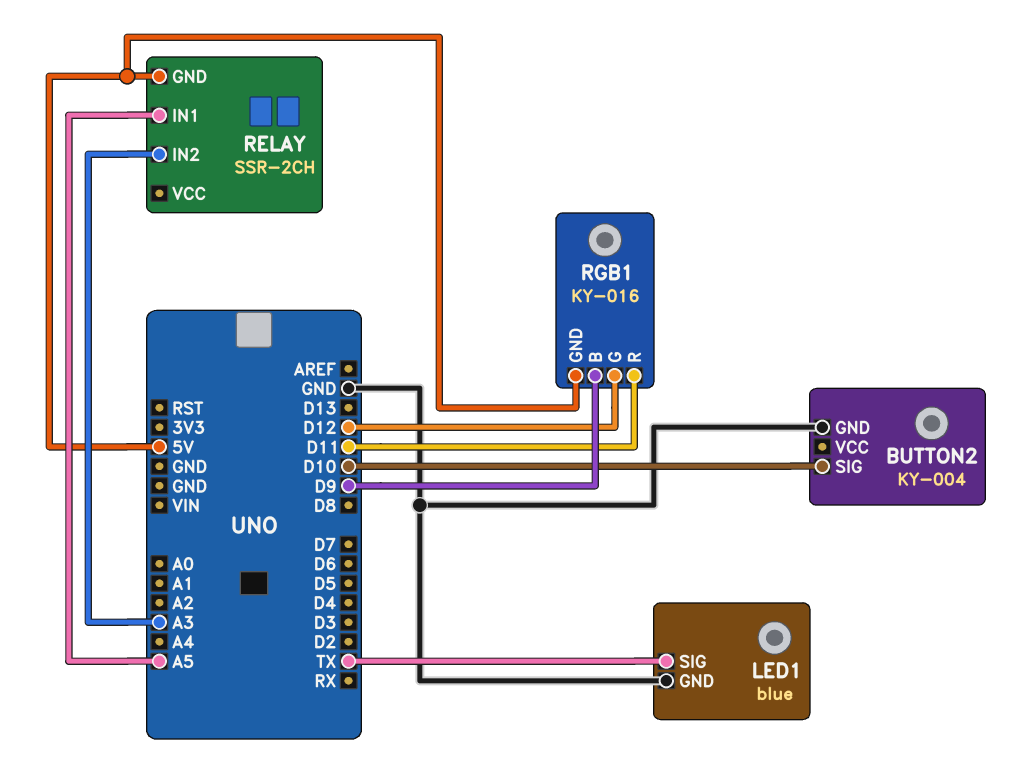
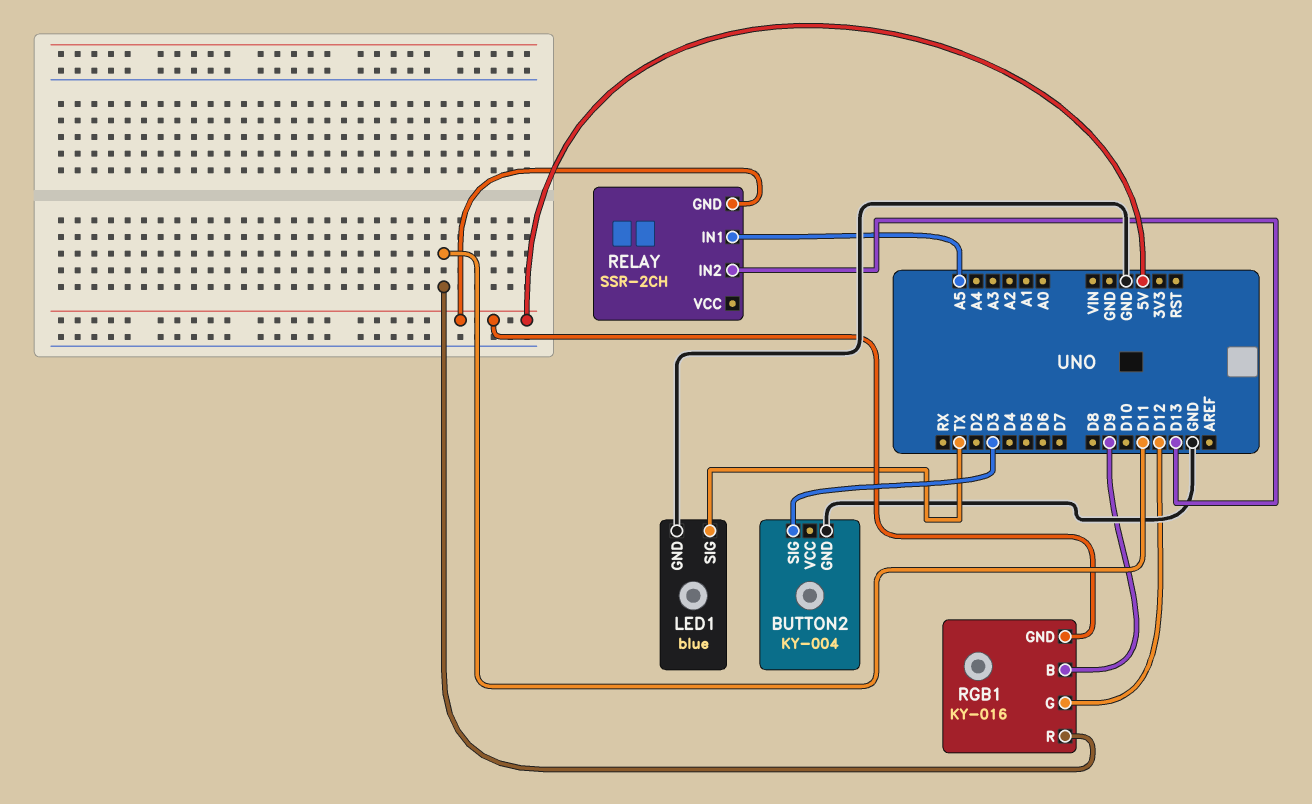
BUTTON2 pin SIG: D10 -> D3
RELAY pin IN2: A3 -> D13

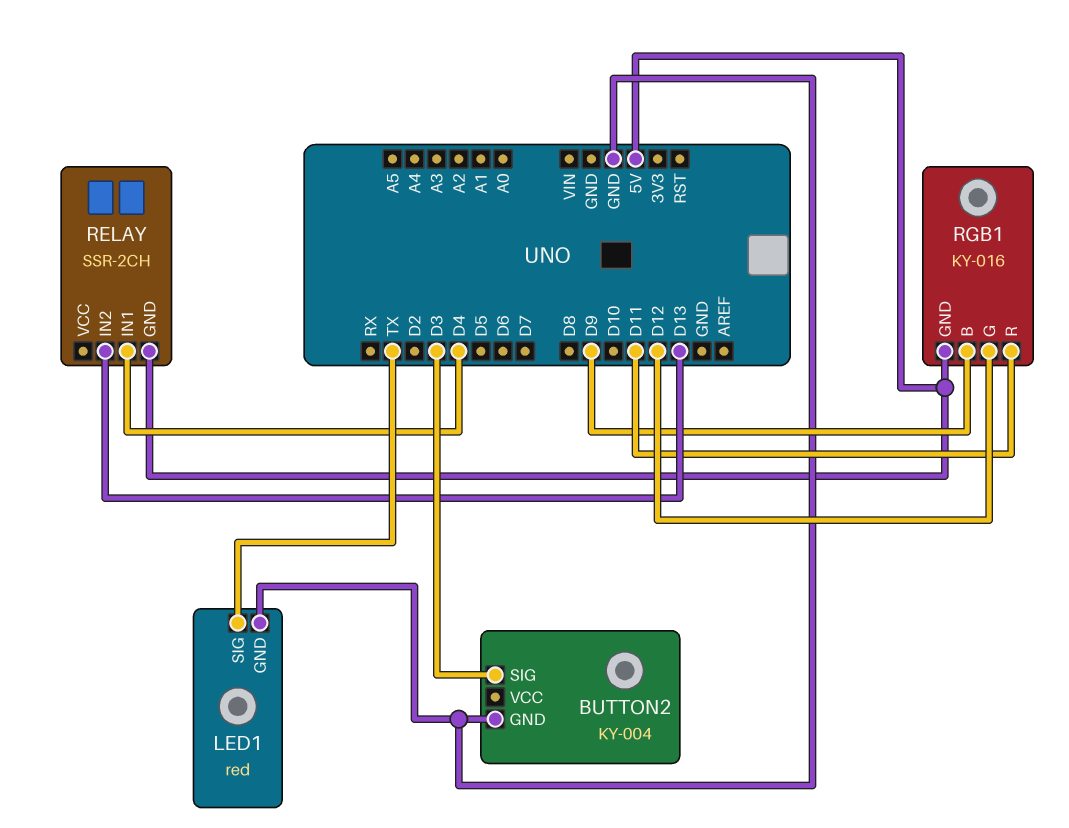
LED1: blue -> red
RELAY pin IN1: A5 -> D4

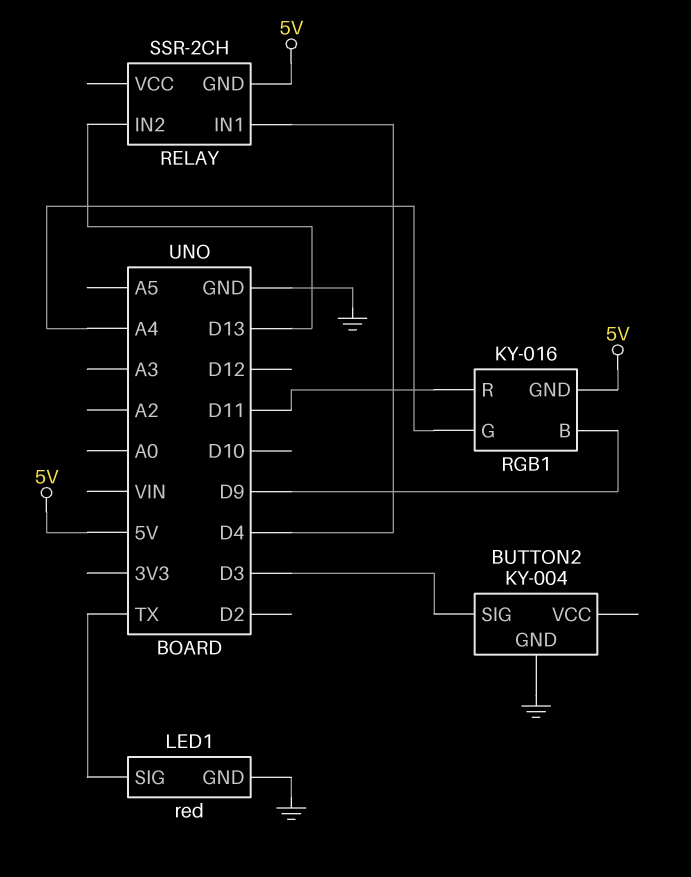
RGB1 pin G: D12 -> A4

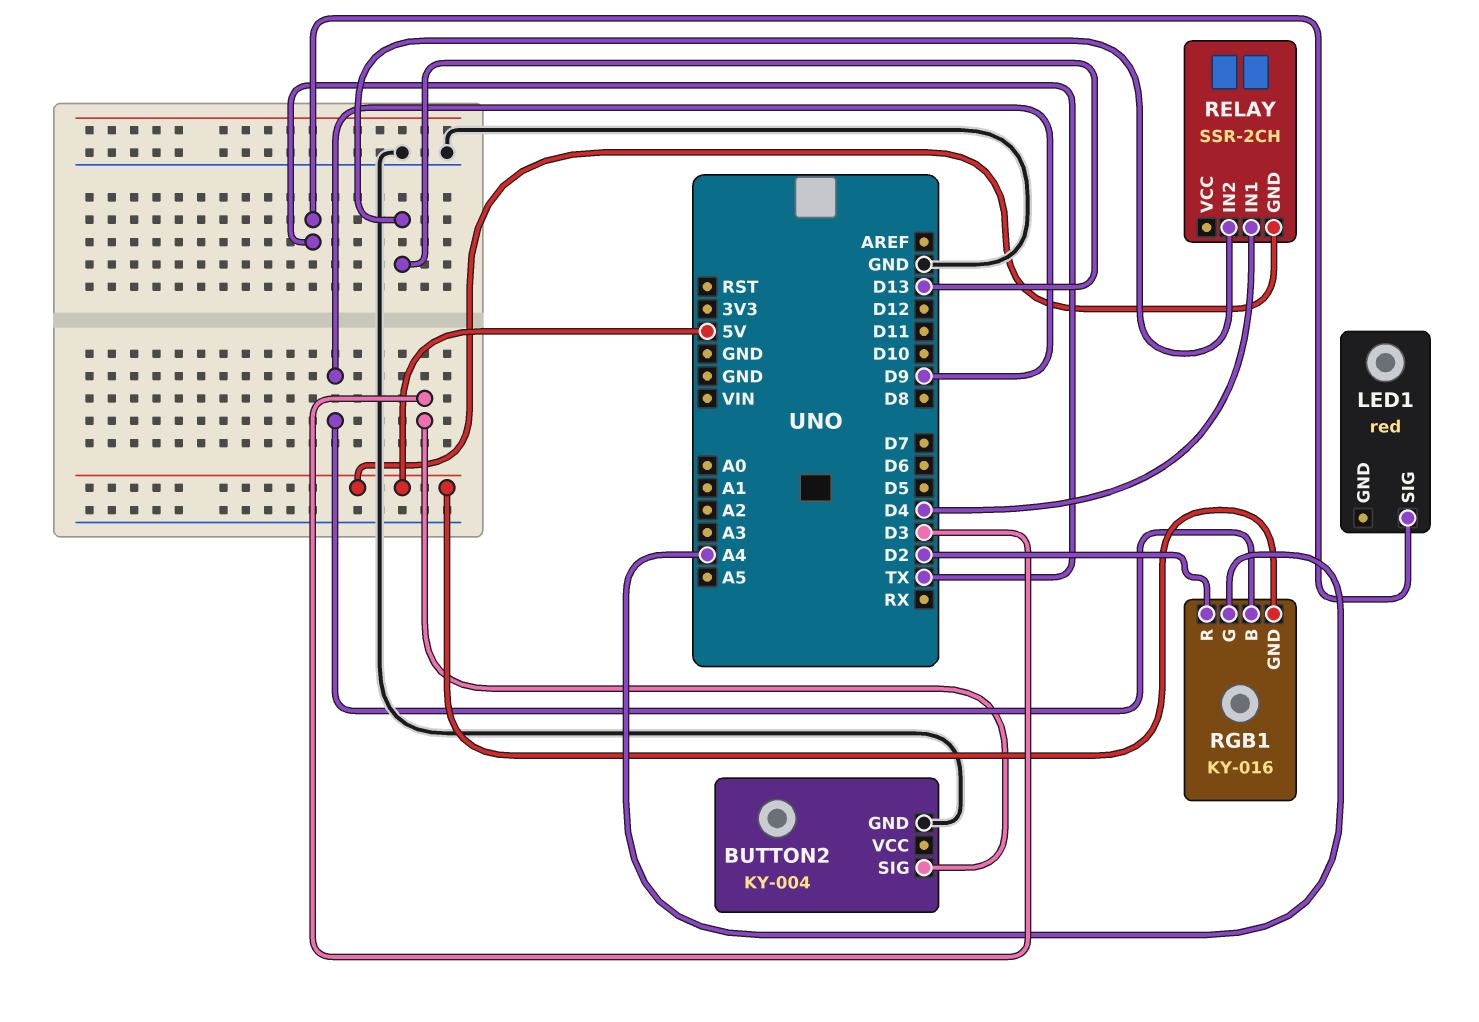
LED1 pin GND: GND -> none
RGB1 pin R: D11 -> D2

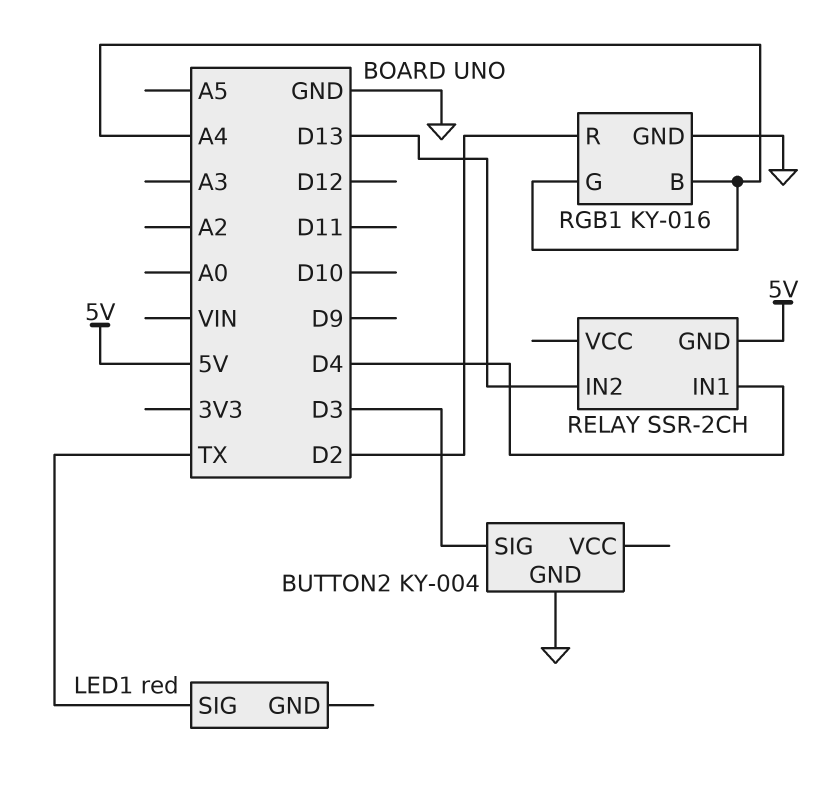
RGB1 pin B: D9 -> A4
RGB1 pin GND: 5V -> GND

